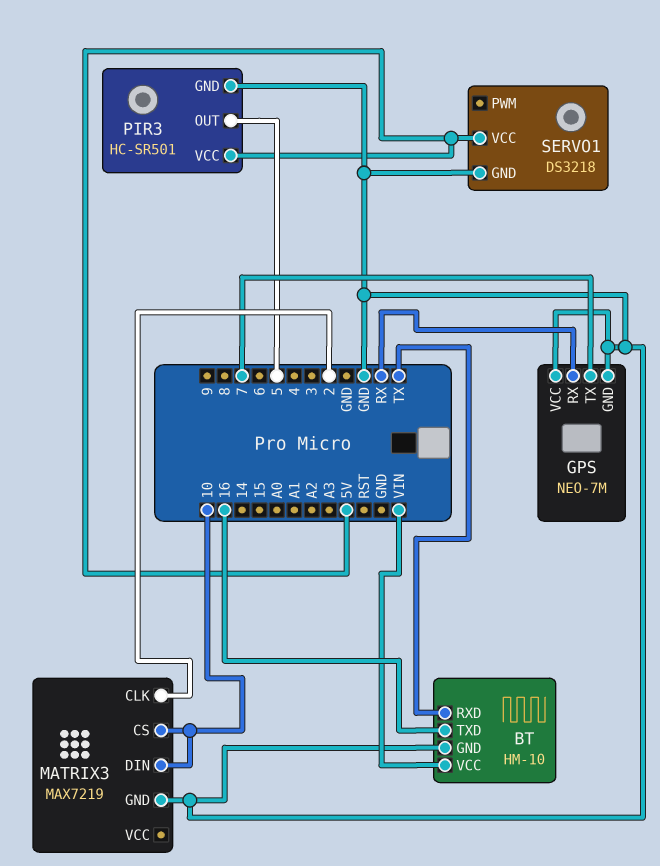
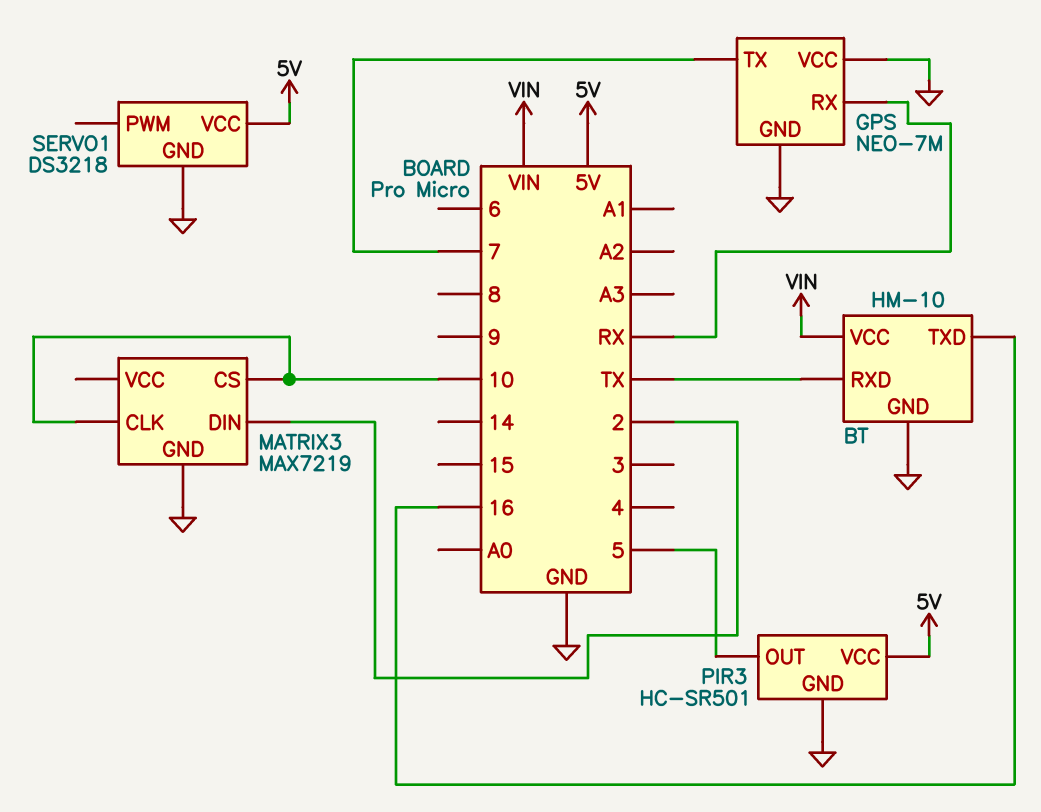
MATRIX3 pin CLK: 2 -> 10
MATRIX3 pin DIN: 10 -> 2

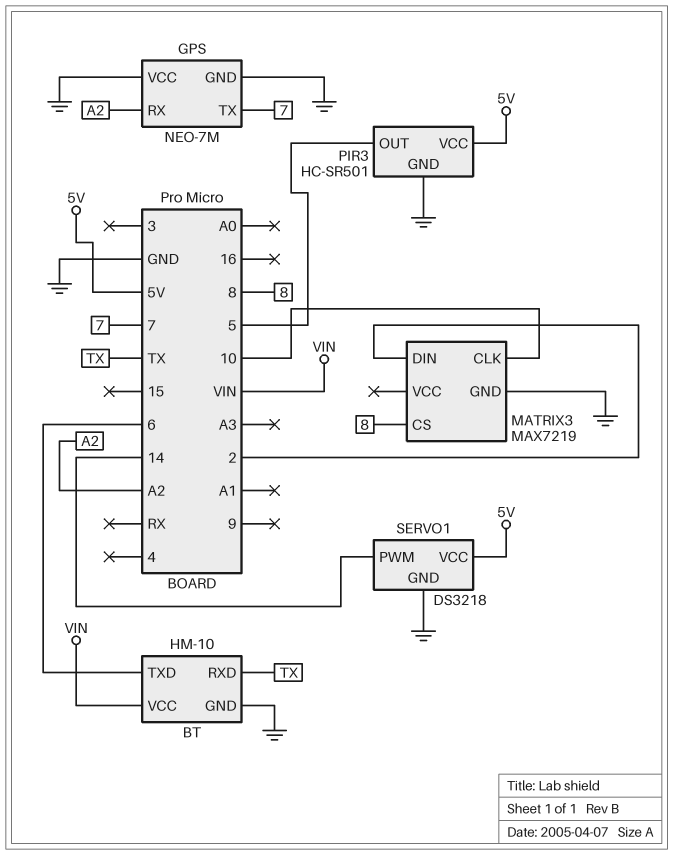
BT pin TXD: 16 -> 6
GPS pin RX: RX -> A2
MATRIX3 pin CS: 10 -> 8
SERVO1 pin PWM: none -> 14

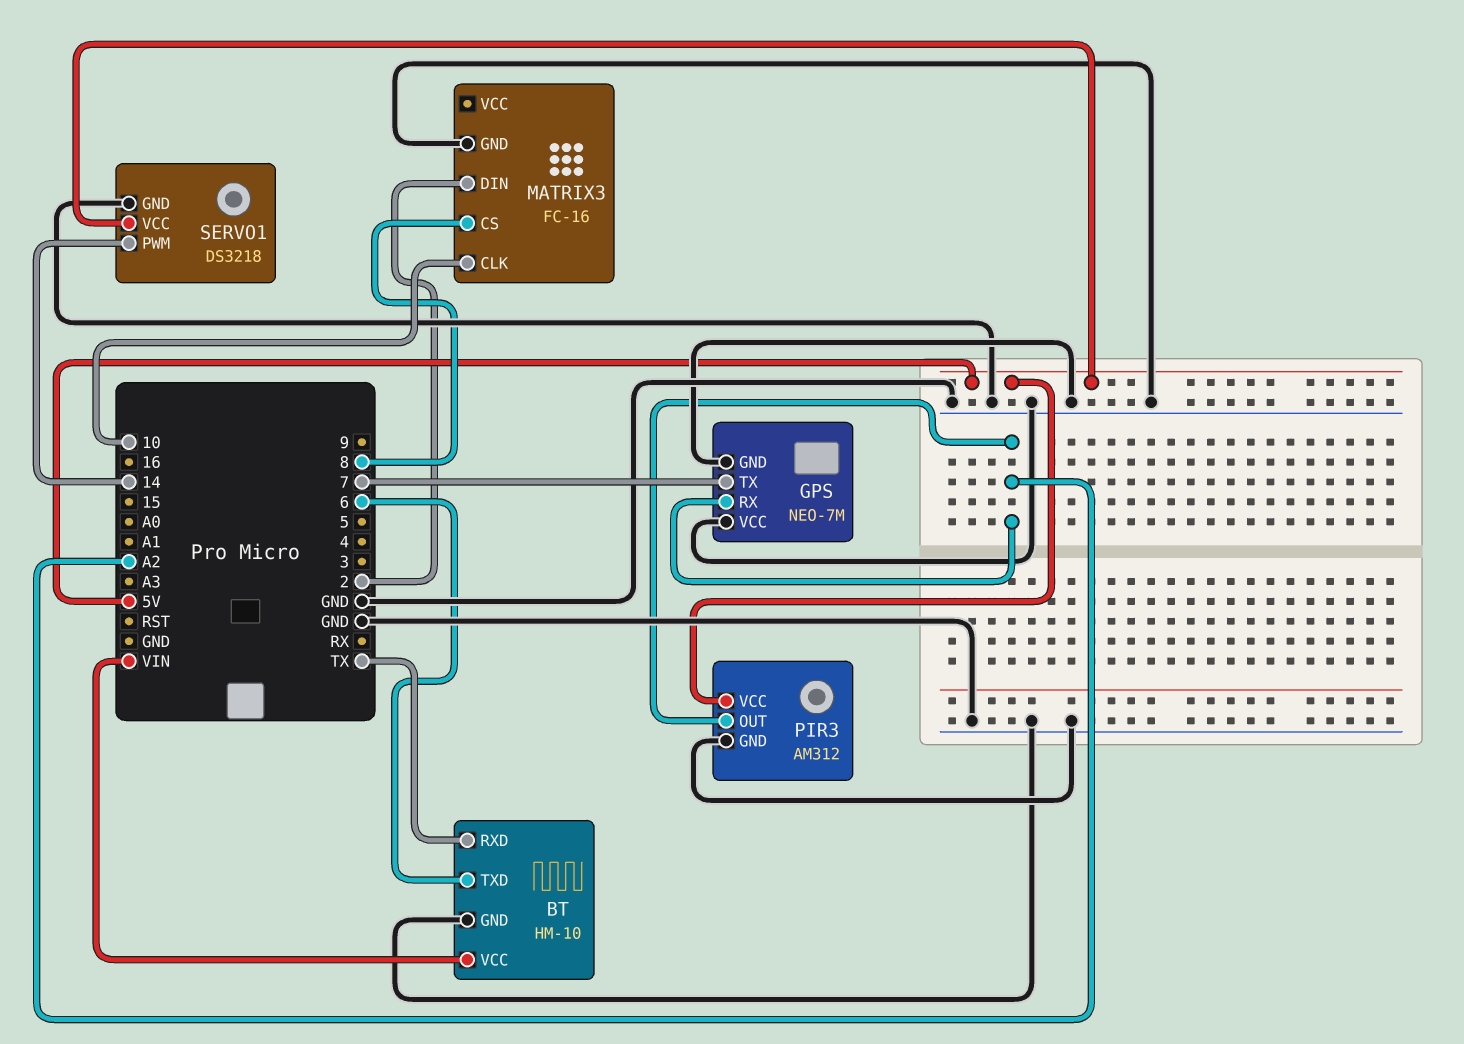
MATRIX3: MAX7219 -> FC-16
PIR3: HC-SR501 -> AM312
PIR3 pin OUT: 5 -> A2

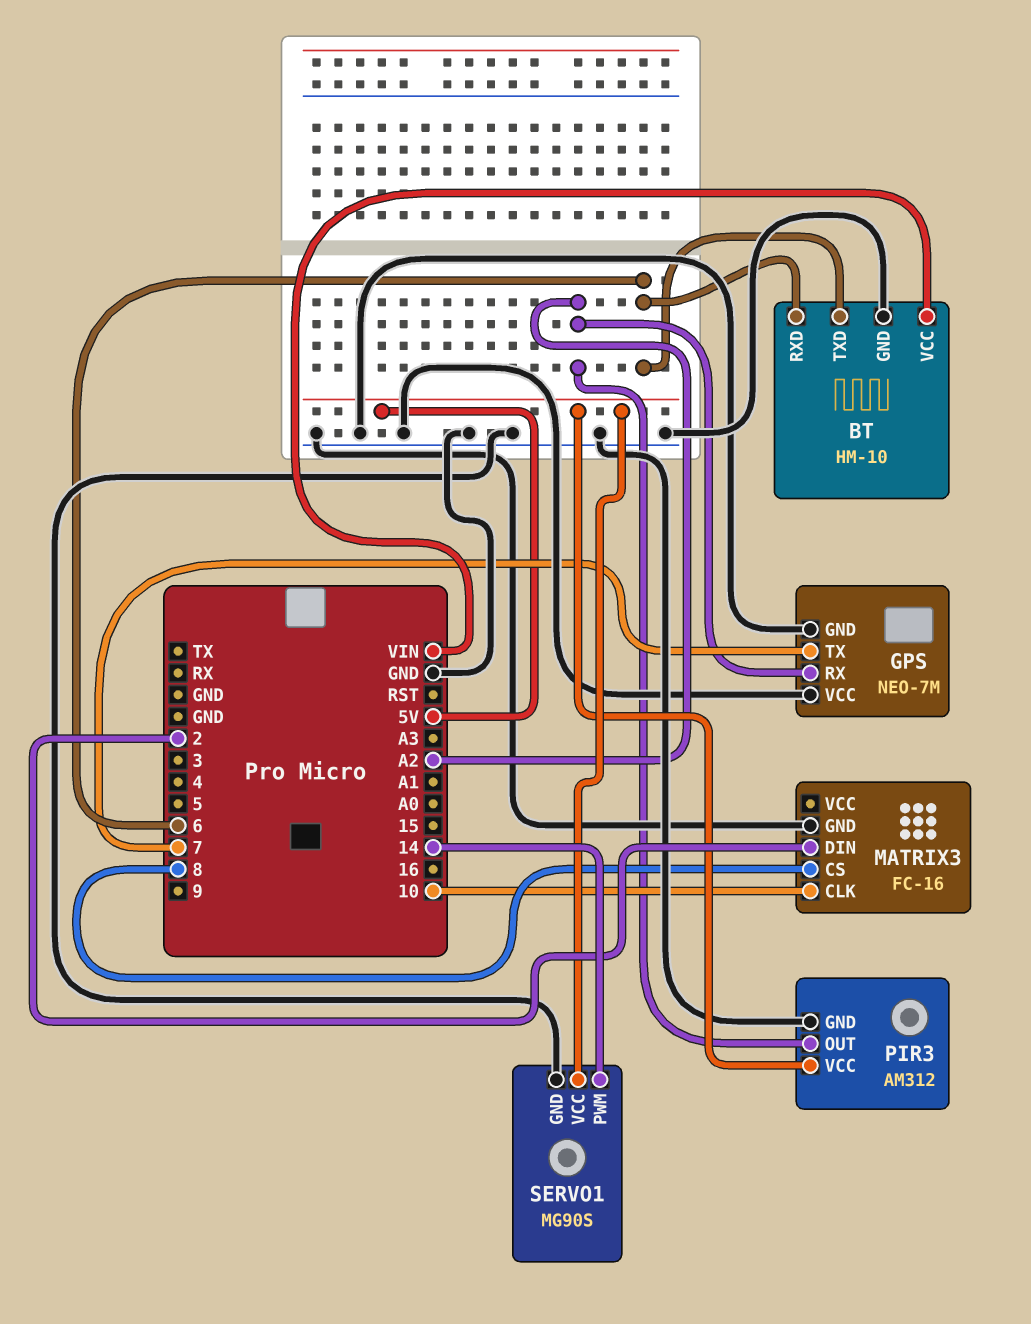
BT pin RXD: TX -> 6
SERVO1: DS3218 -> MG90S

